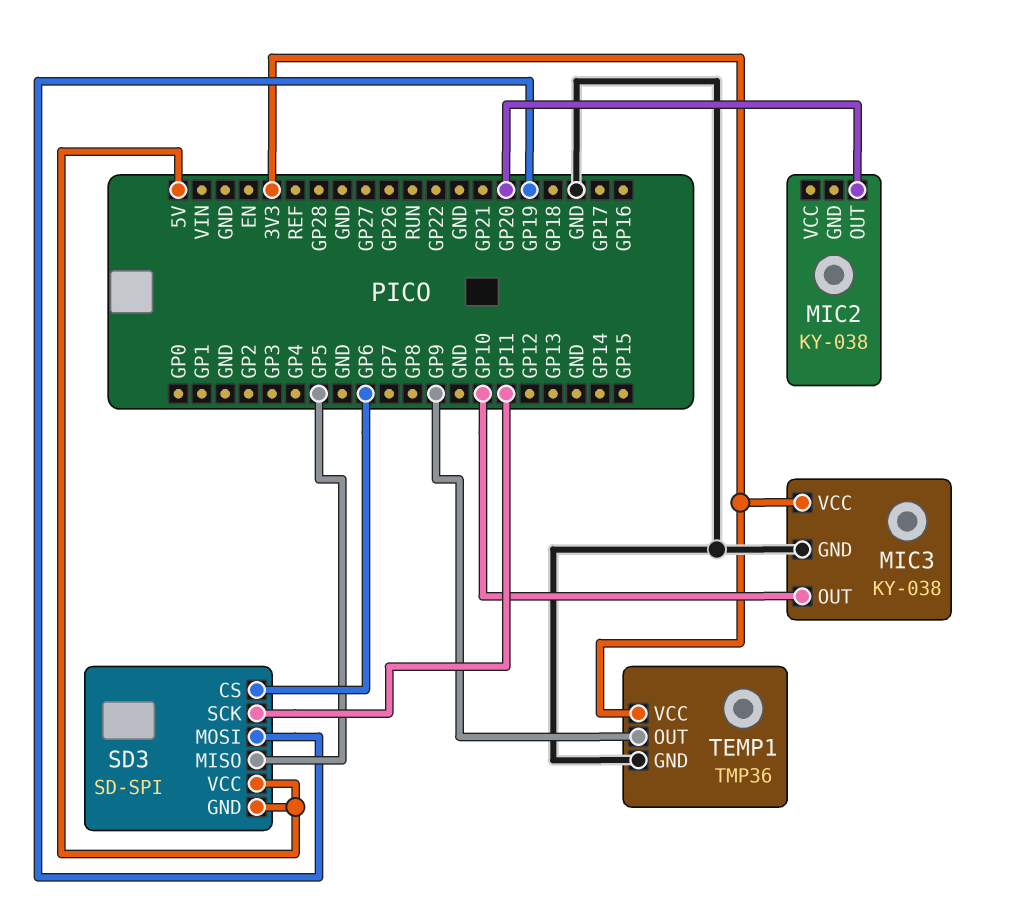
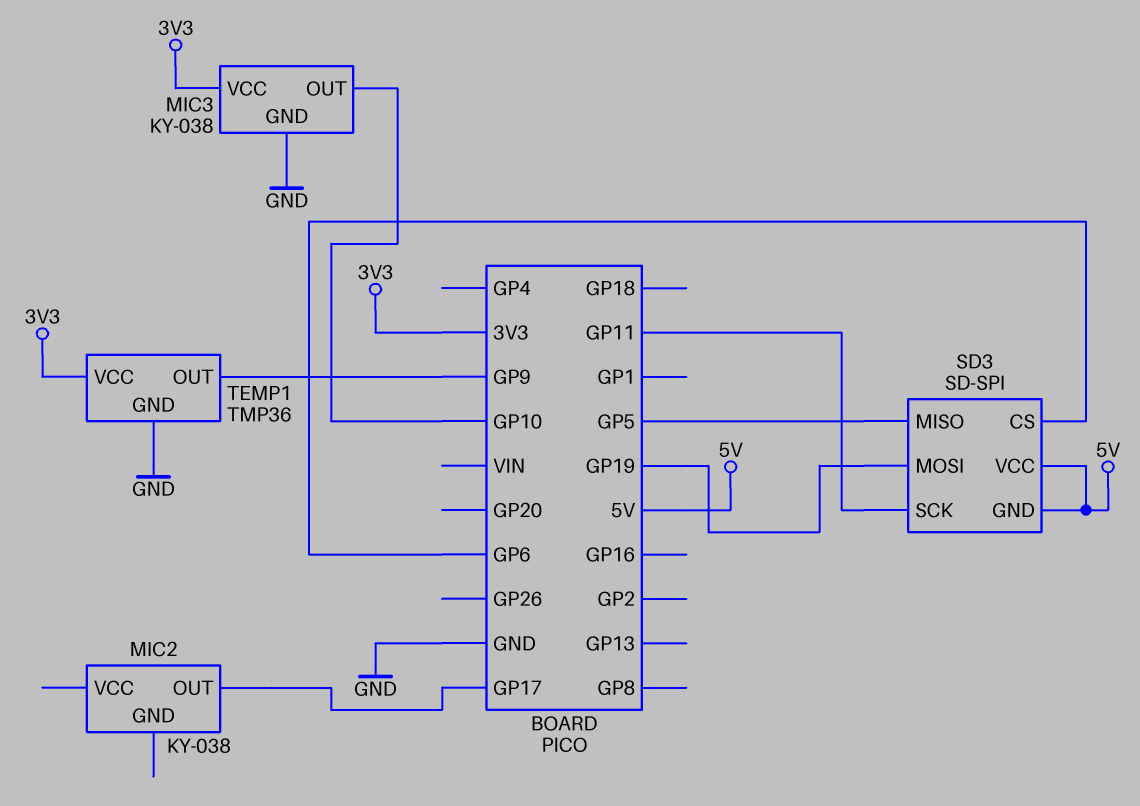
MIC2 pin OUT: GP20 -> GP17

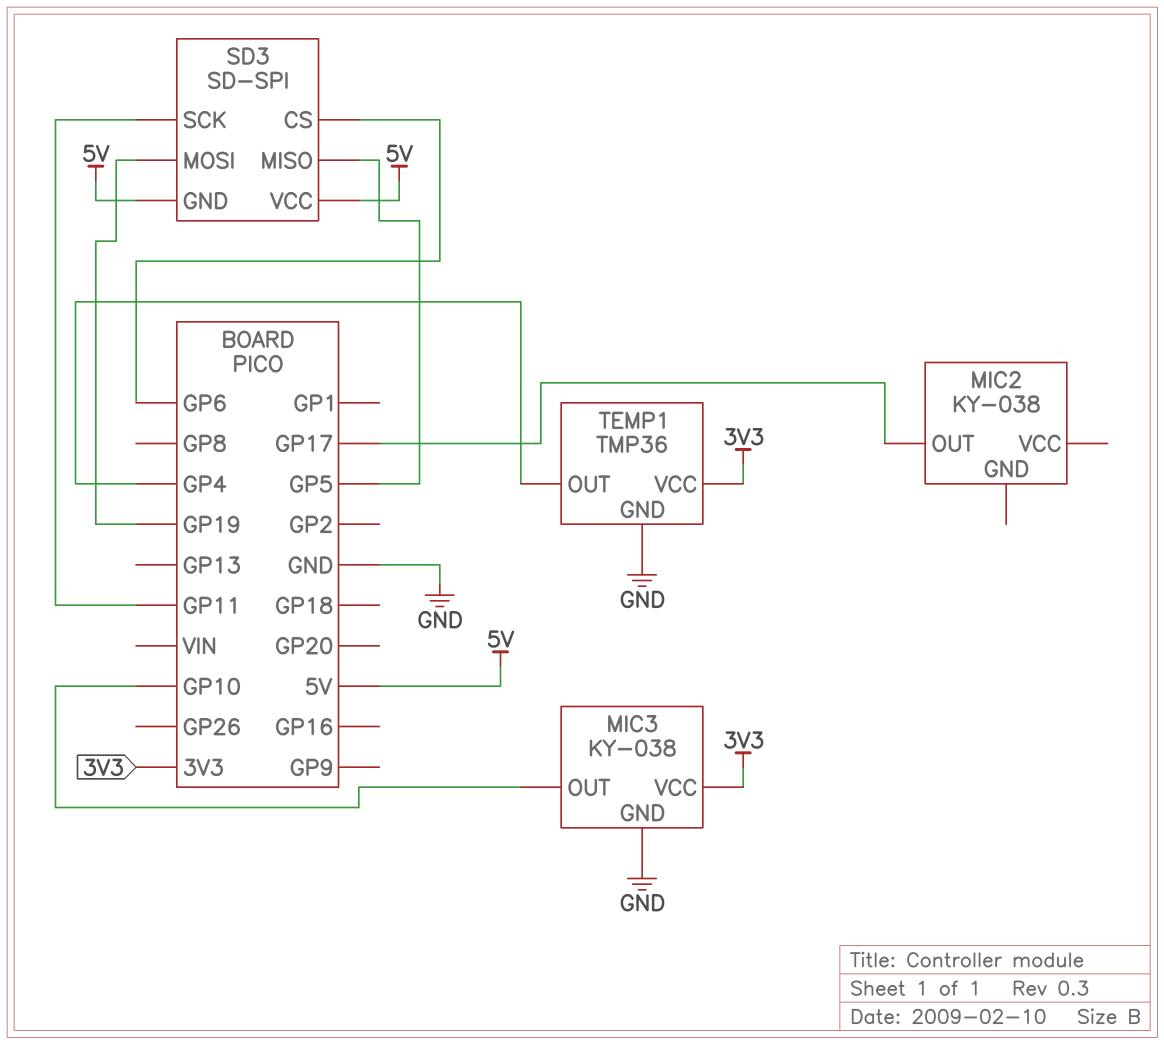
TEMP1 pin OUT: GP9 -> GP4

